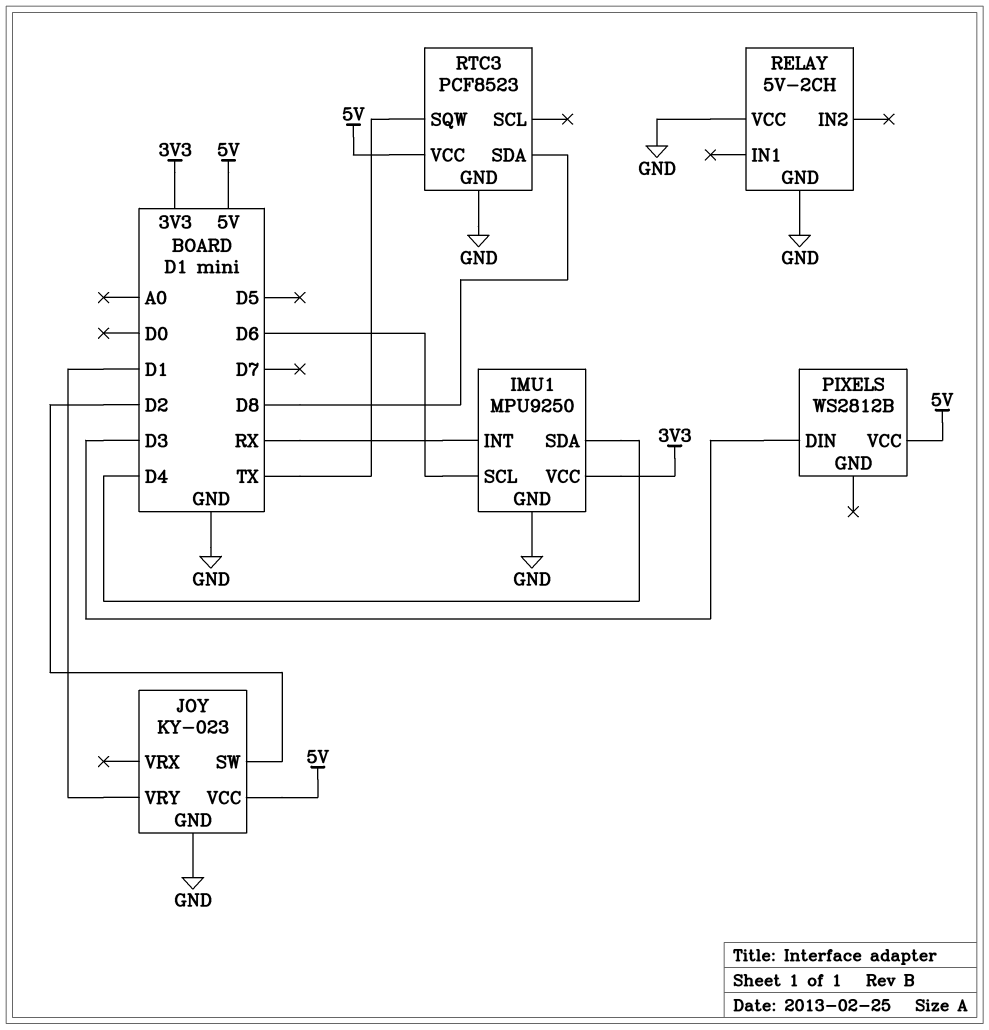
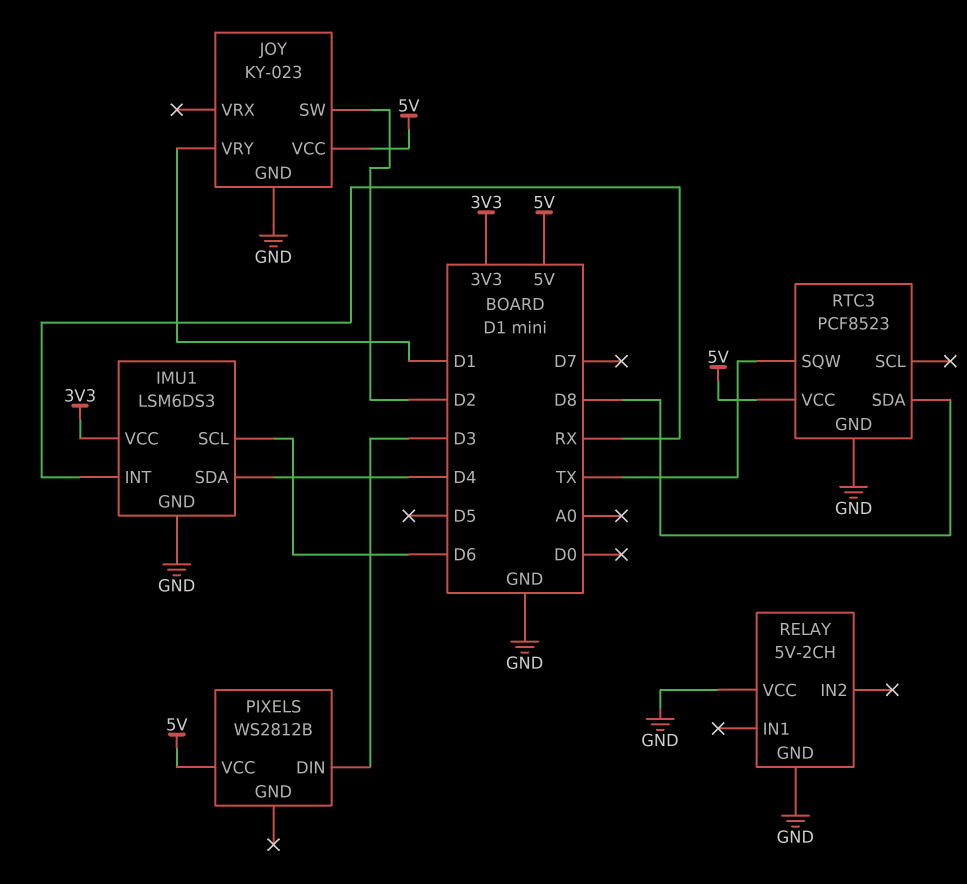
IMU1: MPU9250 -> LSM6DS3

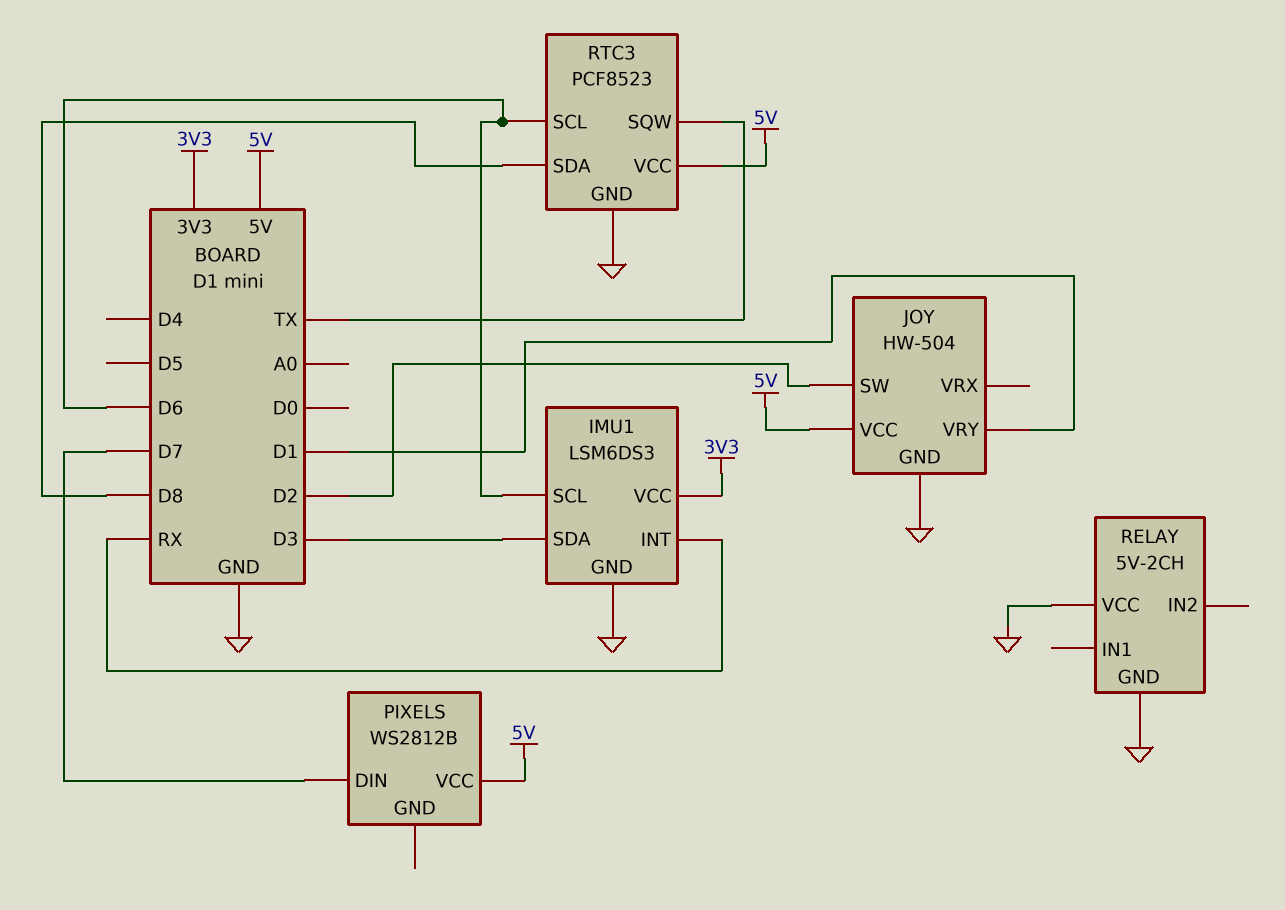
IMU1 pin SDA: D4 -> D3
JOY: KY-023 -> HW-504
PIXELS pin DIN: D3 -> D7
RTC3 pin SCL: none -> D6

